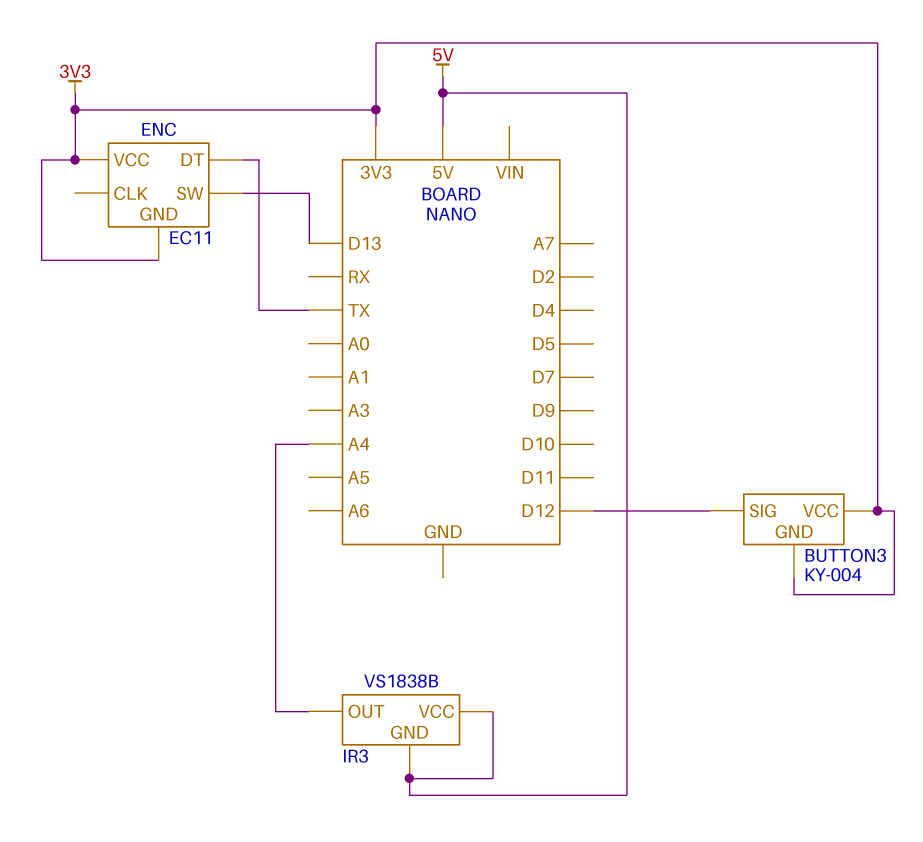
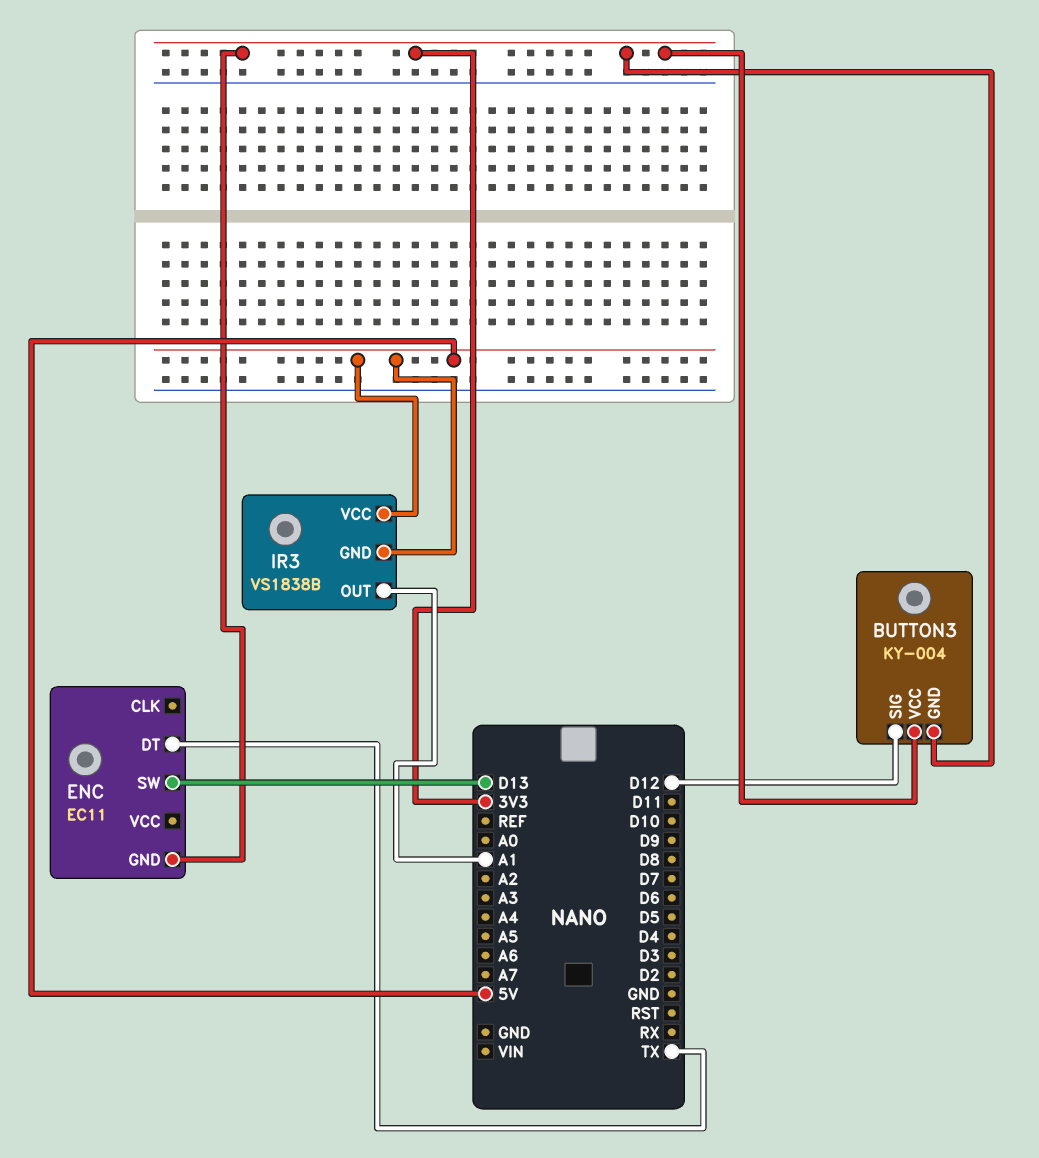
ENC pin VCC: 3V3 -> none
IR3 pin OUT: A4 -> A1

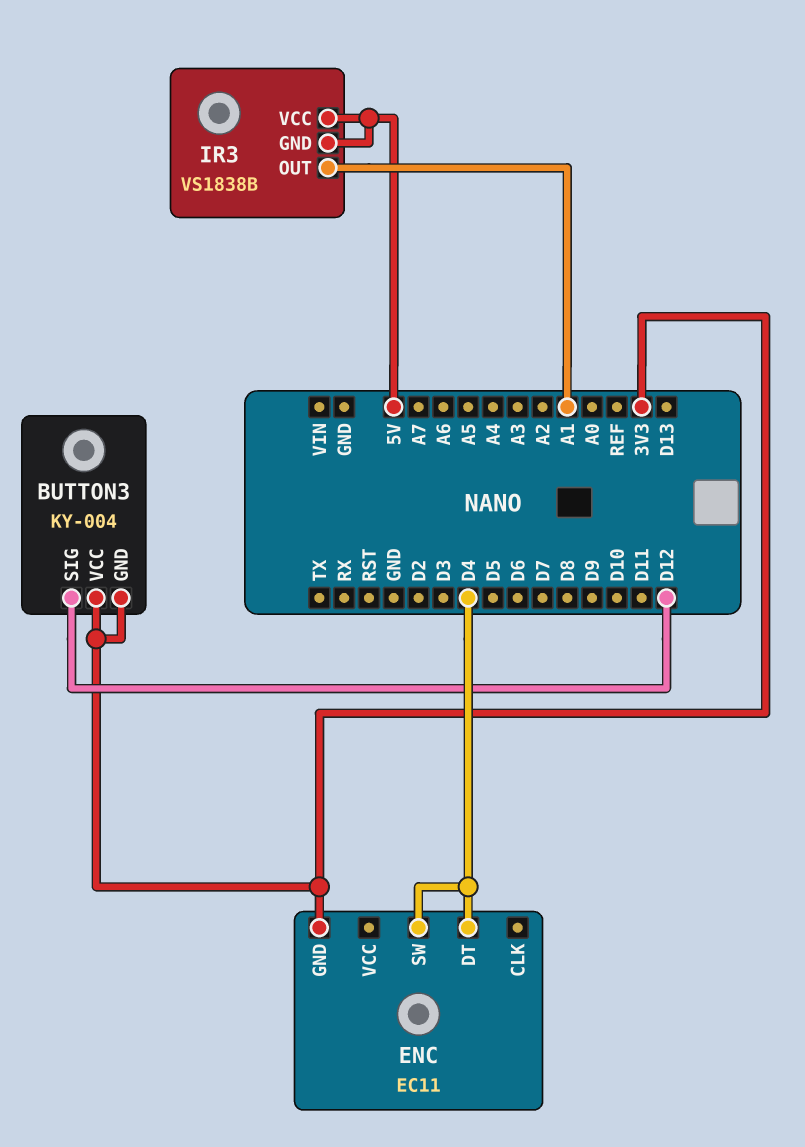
ENC pin DT: TX -> D4
ENC pin SW: D13 -> D4

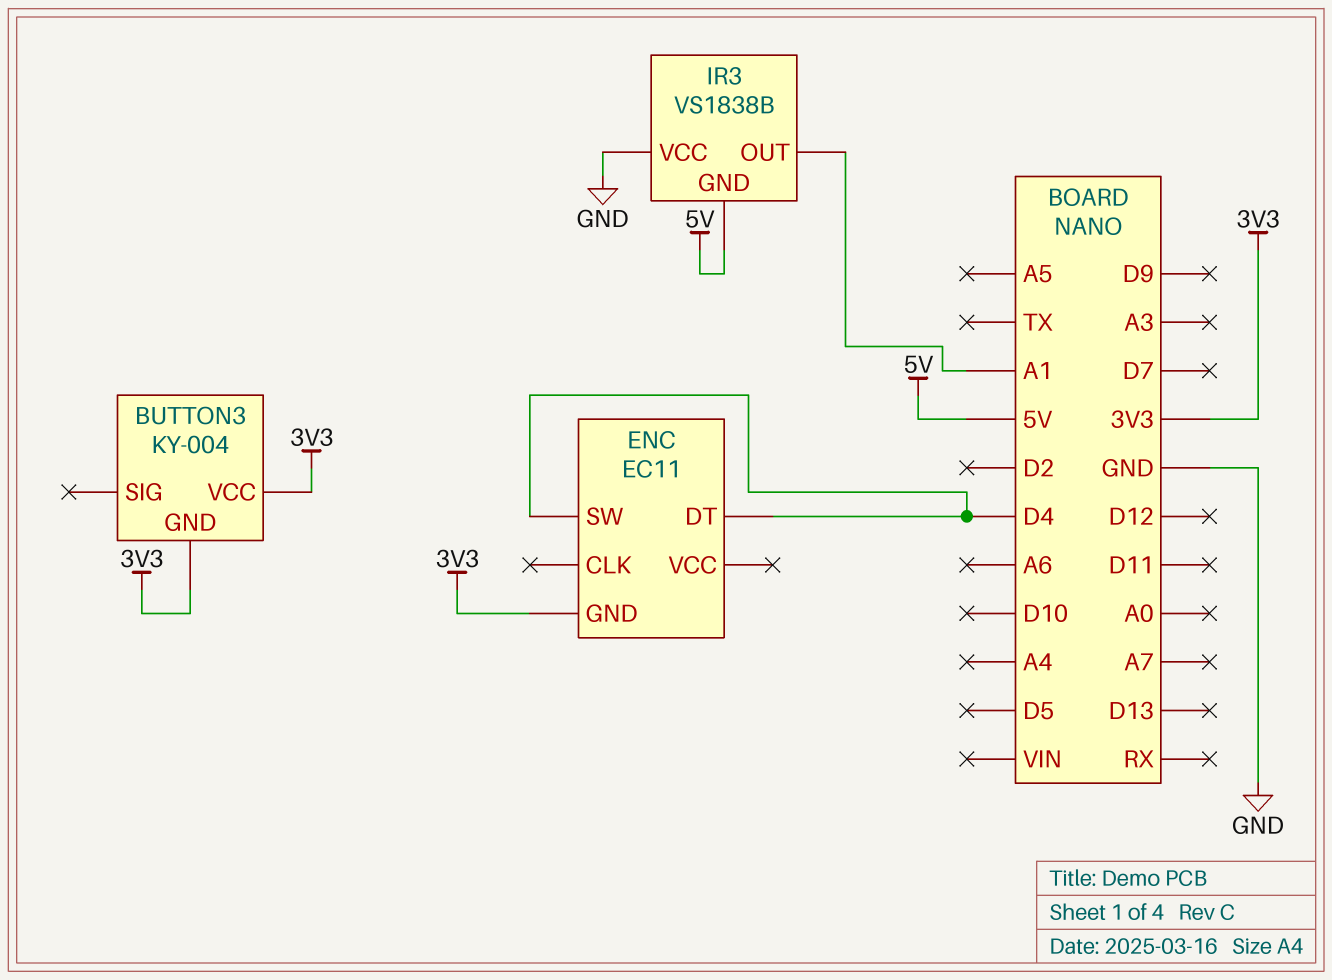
BUTTON3 pin SIG: D12 -> none
IR3 pin VCC: 5V -> GND

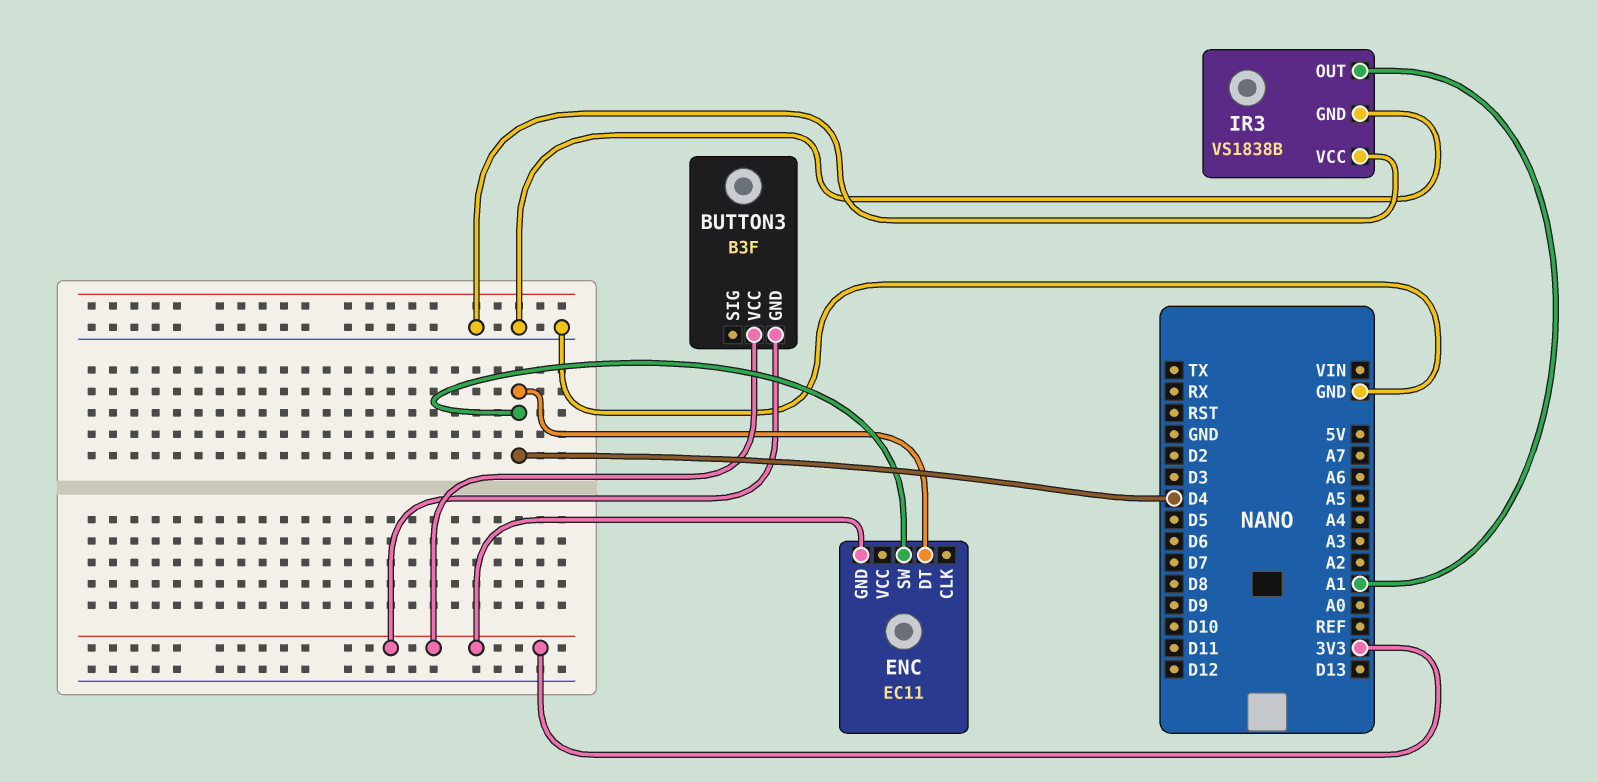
BUTTON3: KY-004 -> B3F
IR3 pin GND: 5V -> GND

